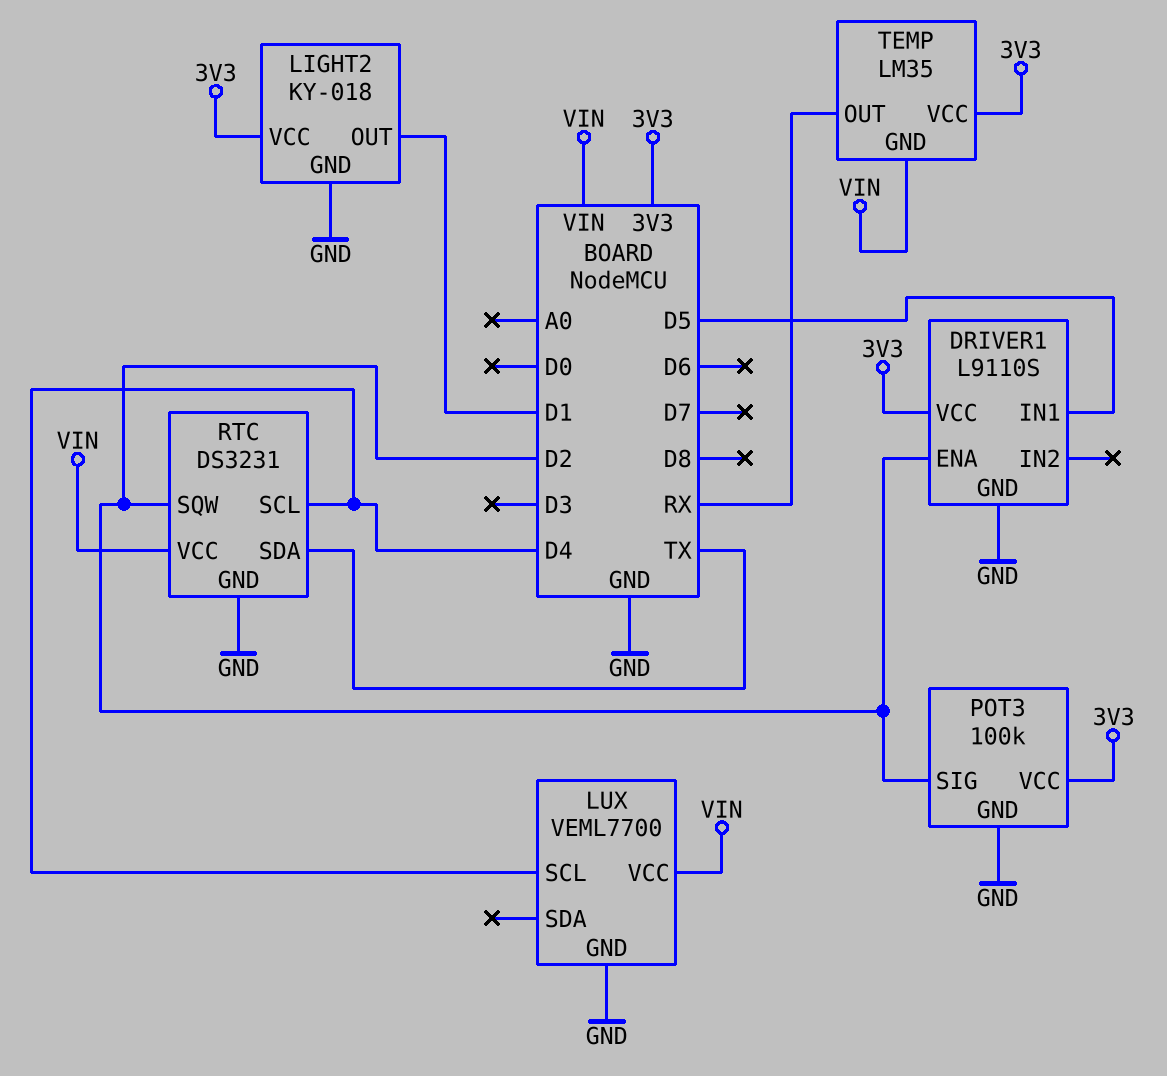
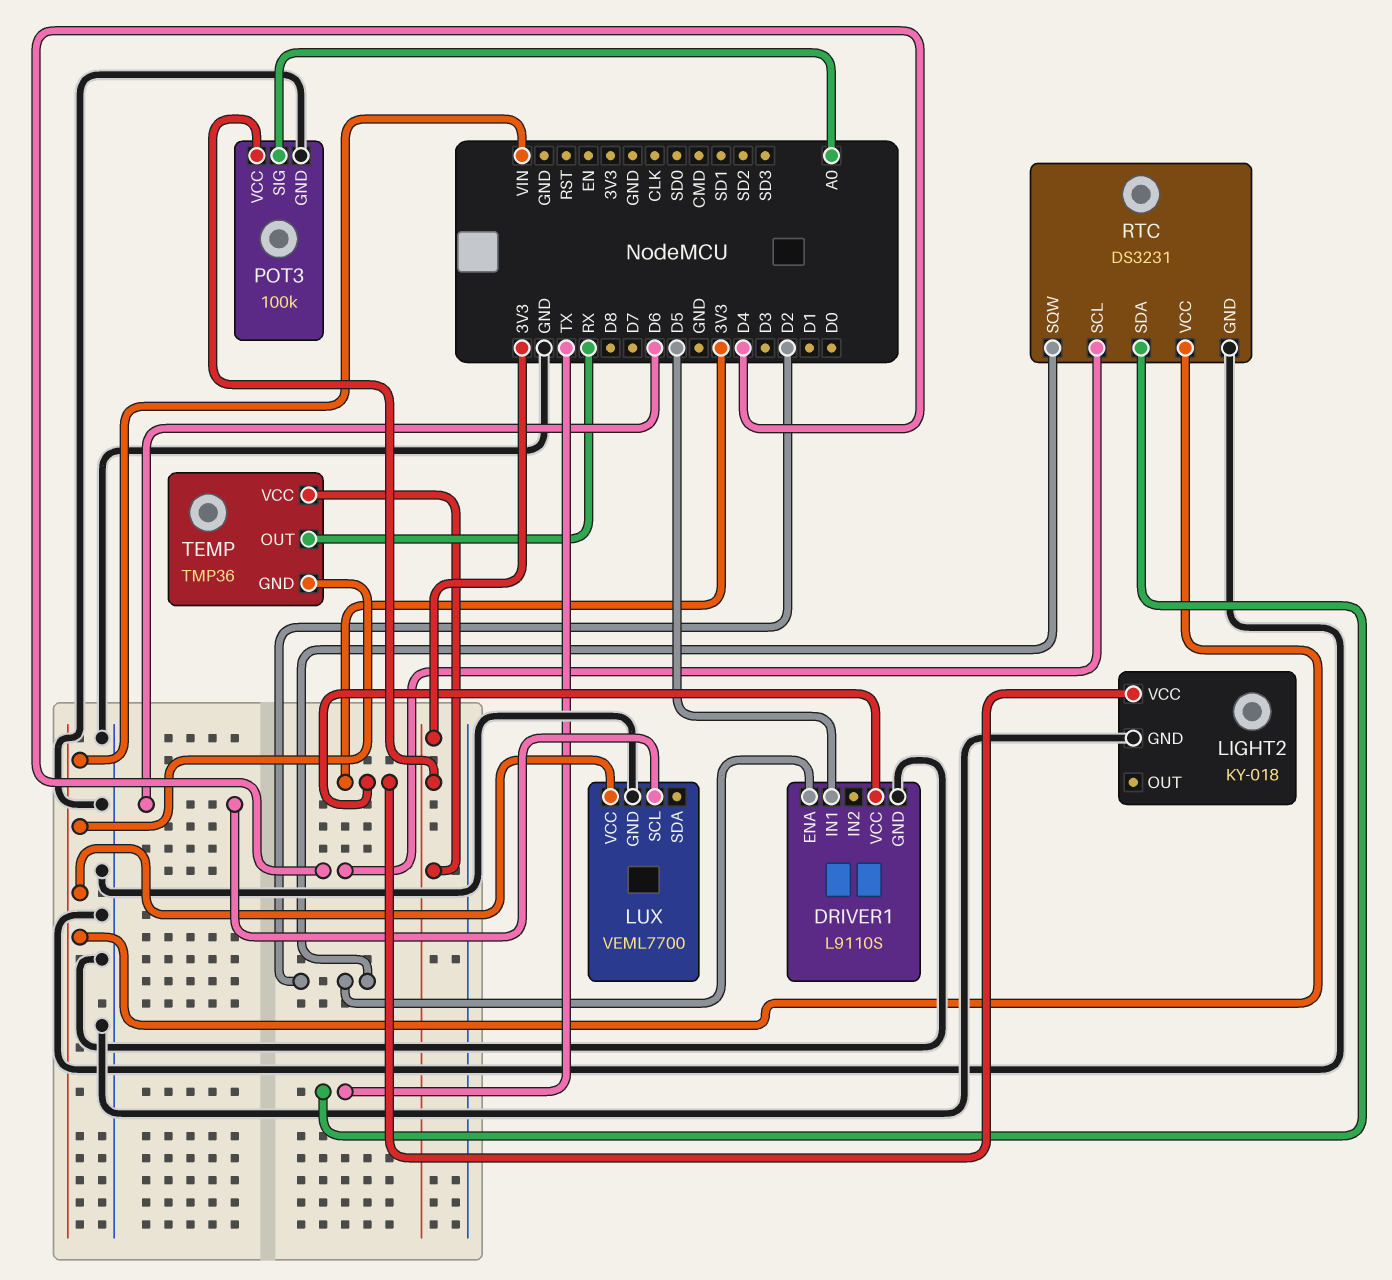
LIGHT2 pin OUT: D1 -> none
LUX pin SCL: D4 -> D6
POT3 pin SIG: D2 -> A0
TEMP: LM35 -> TMP36

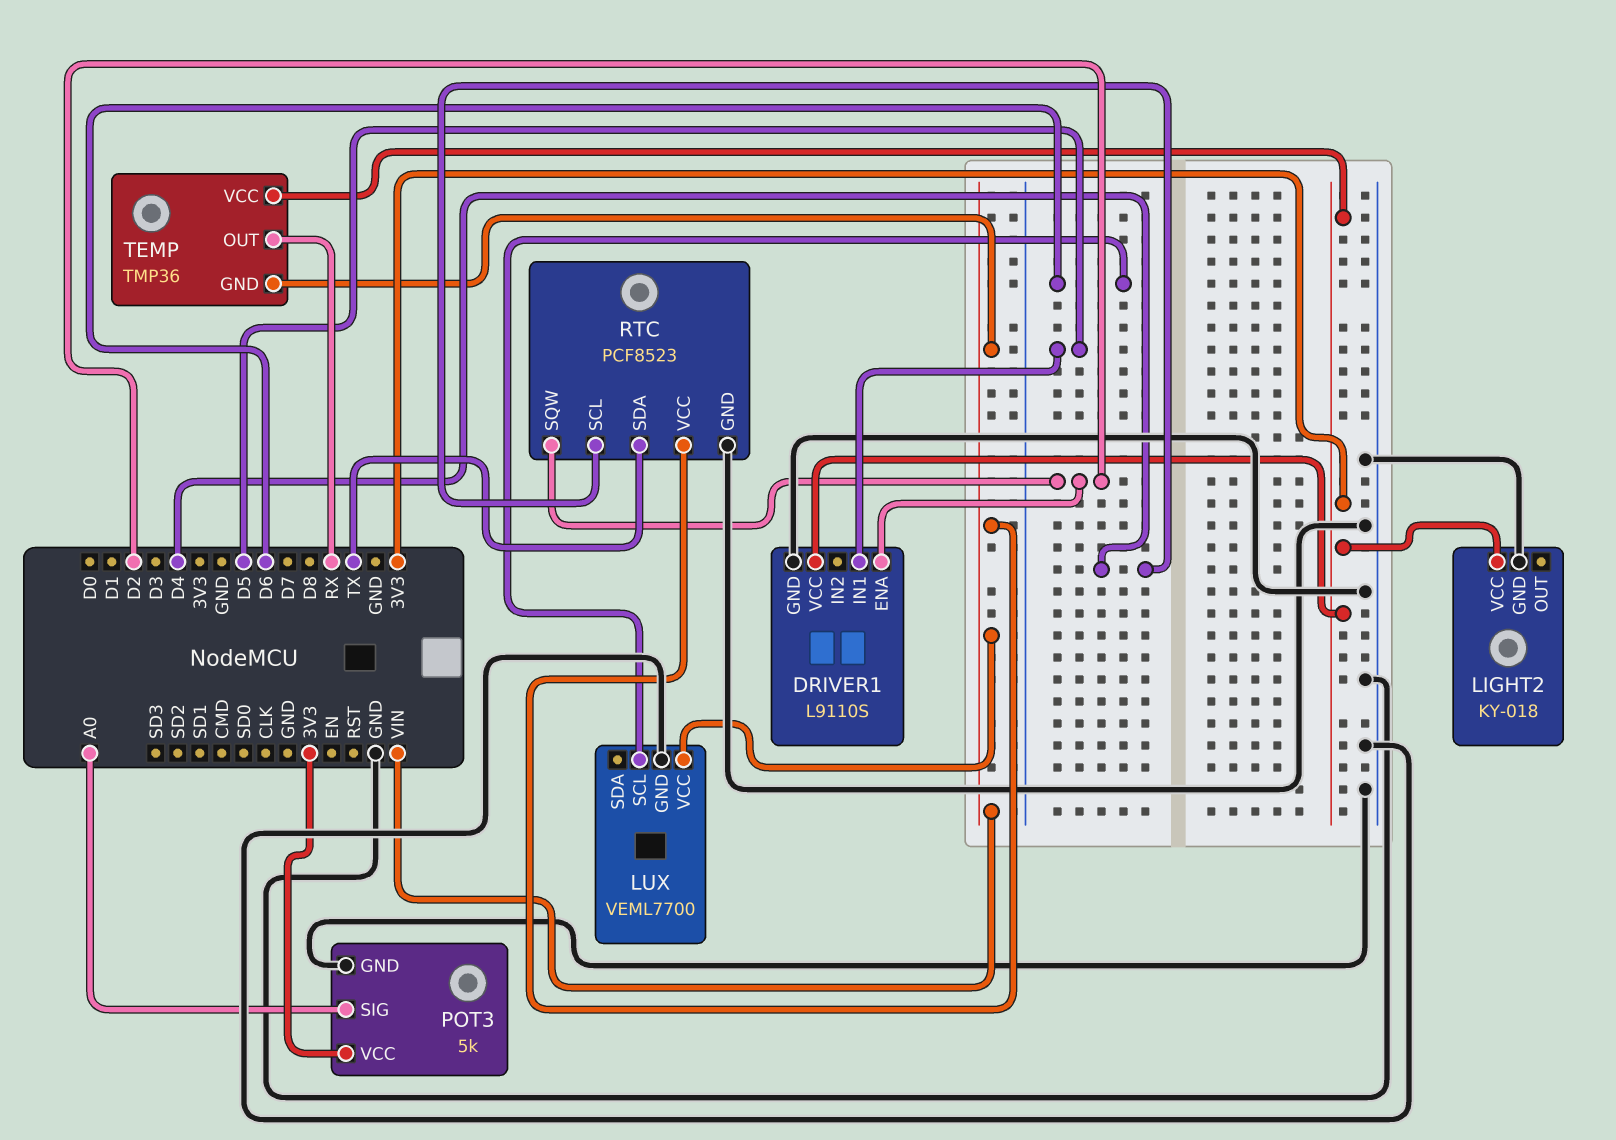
POT3: 100k -> 5k
RTC: DS3231 -> PCF8523

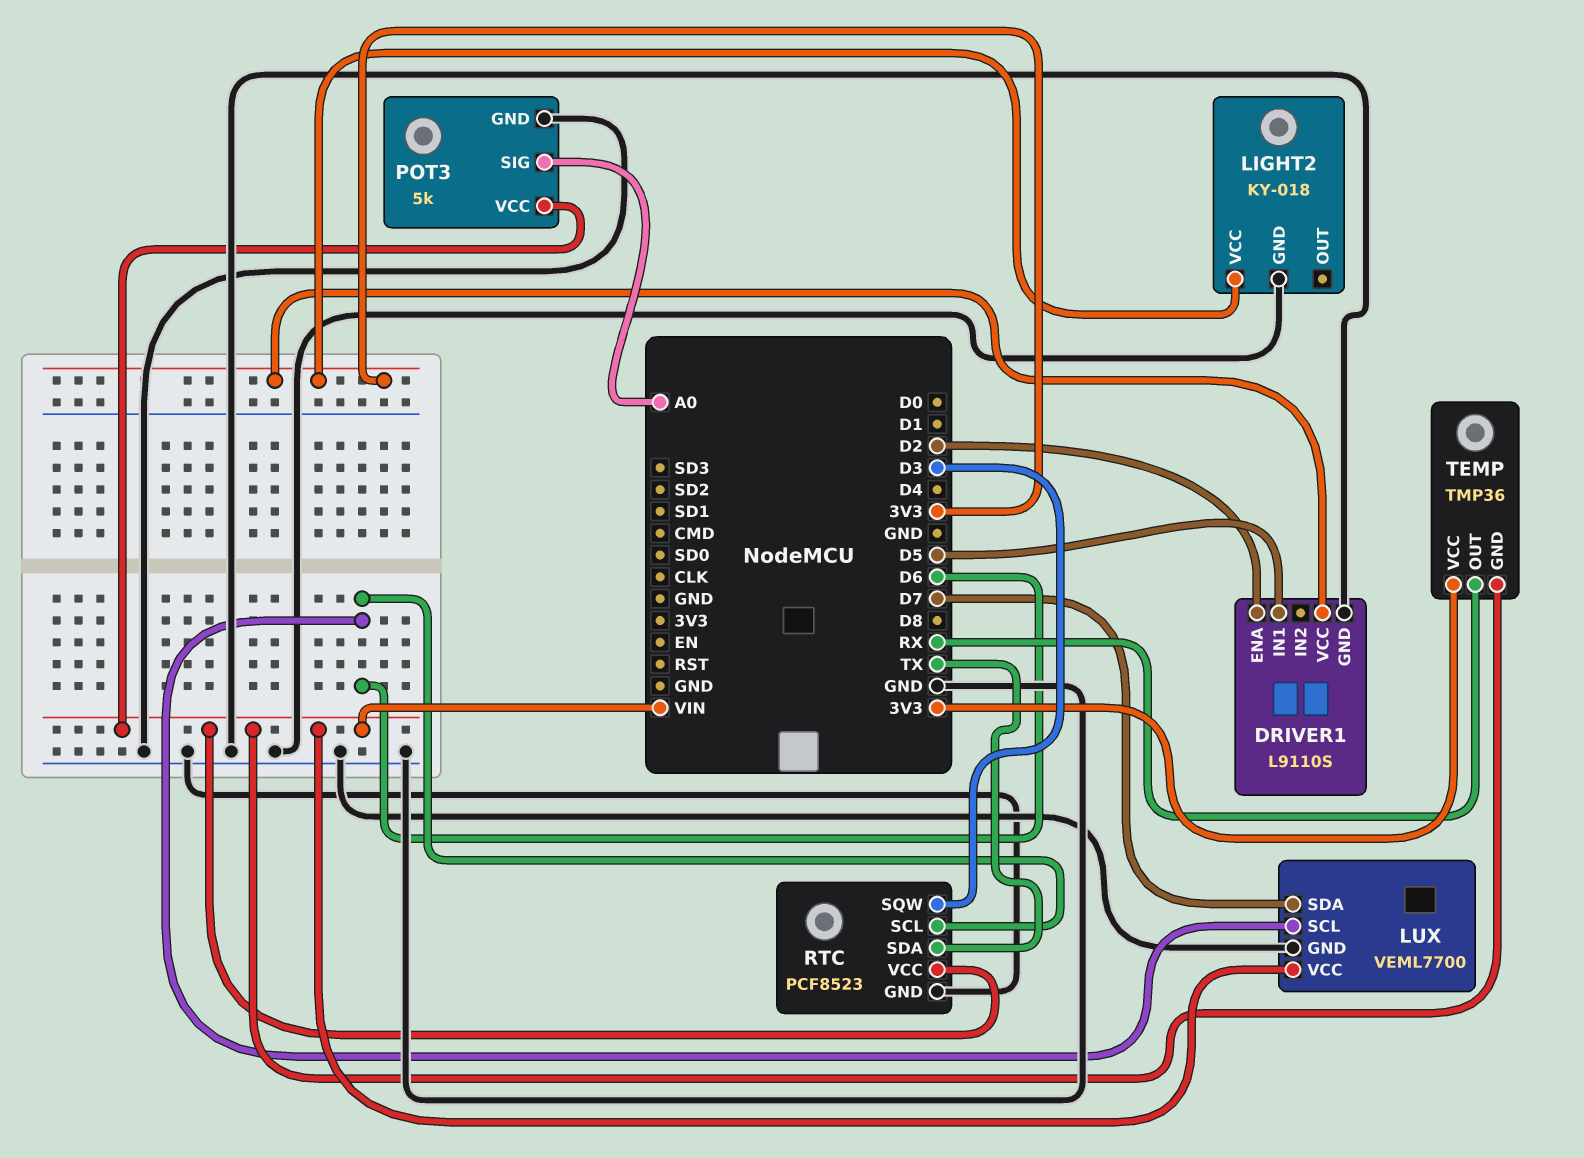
LUX pin SDA: none -> D7
POT3 pin VCC: 3V3 -> VIN
RTC pin SCL: D4 -> D6
RTC pin SQW: D2 -> D3

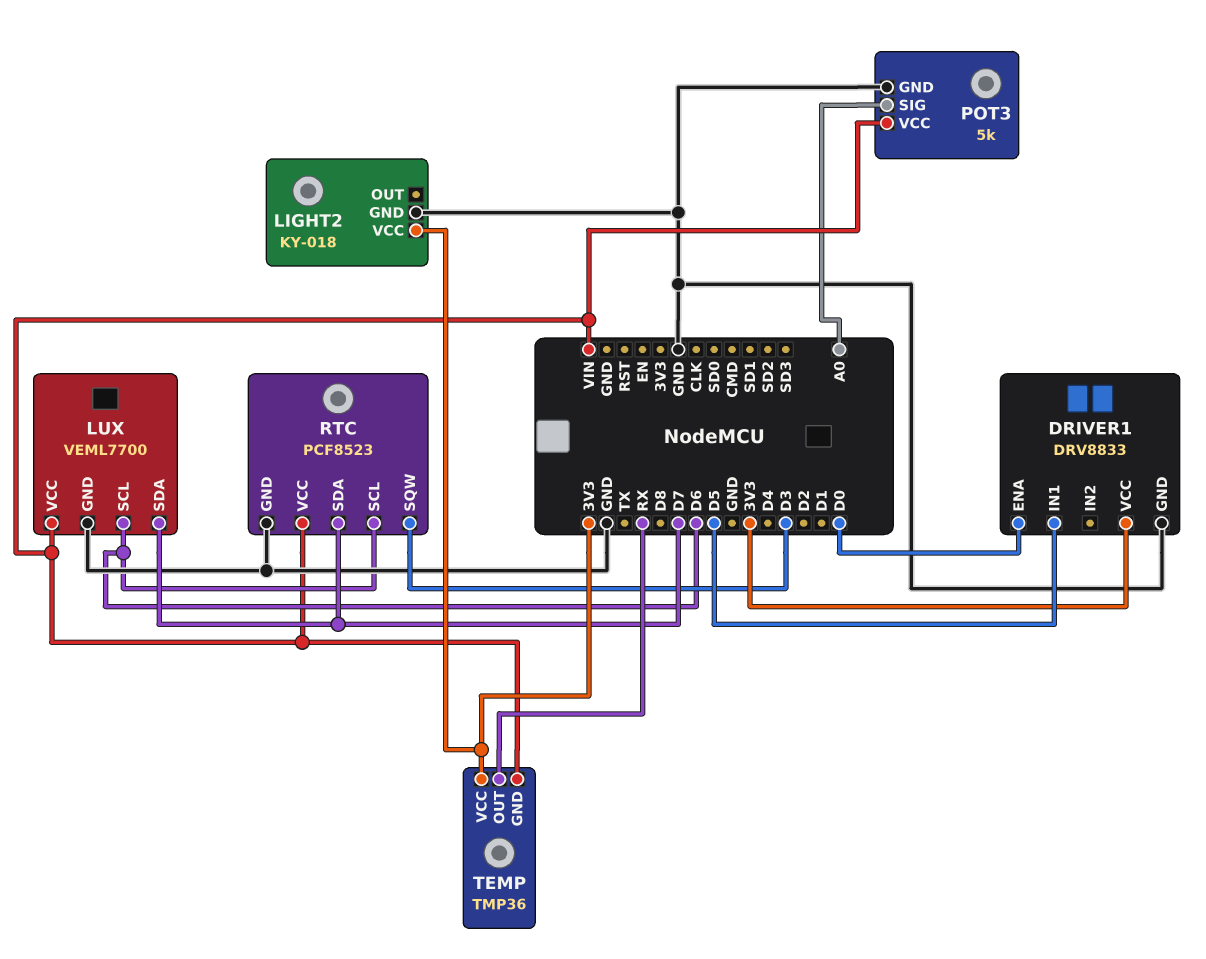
DRIVER1: L9110S -> DRV8833
DRIVER1 pin ENA: D2 -> D0
RTC pin SDA: TX -> D7

